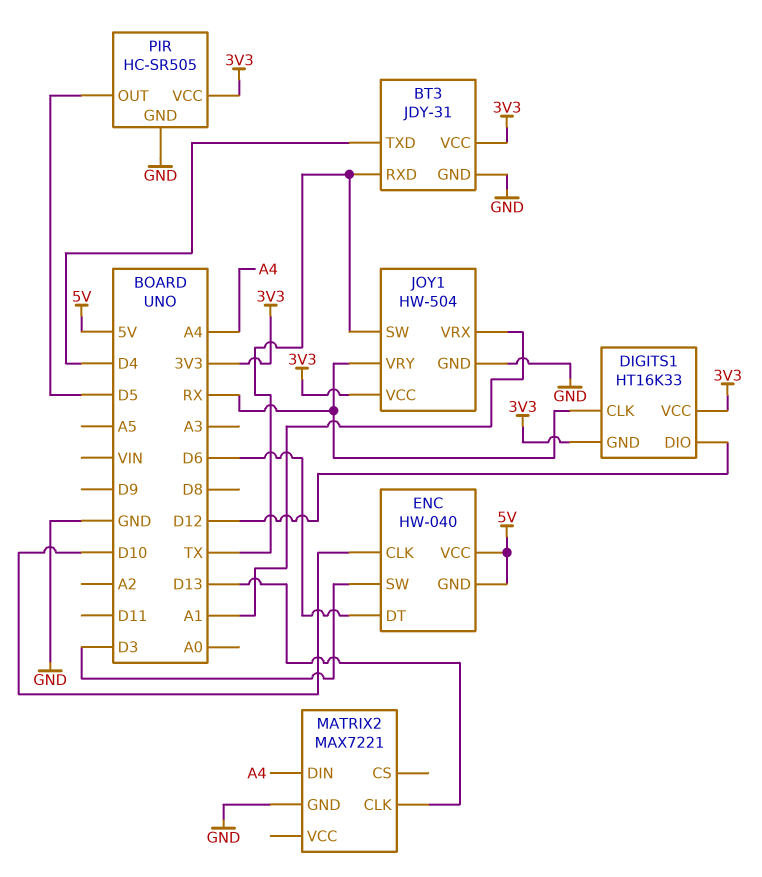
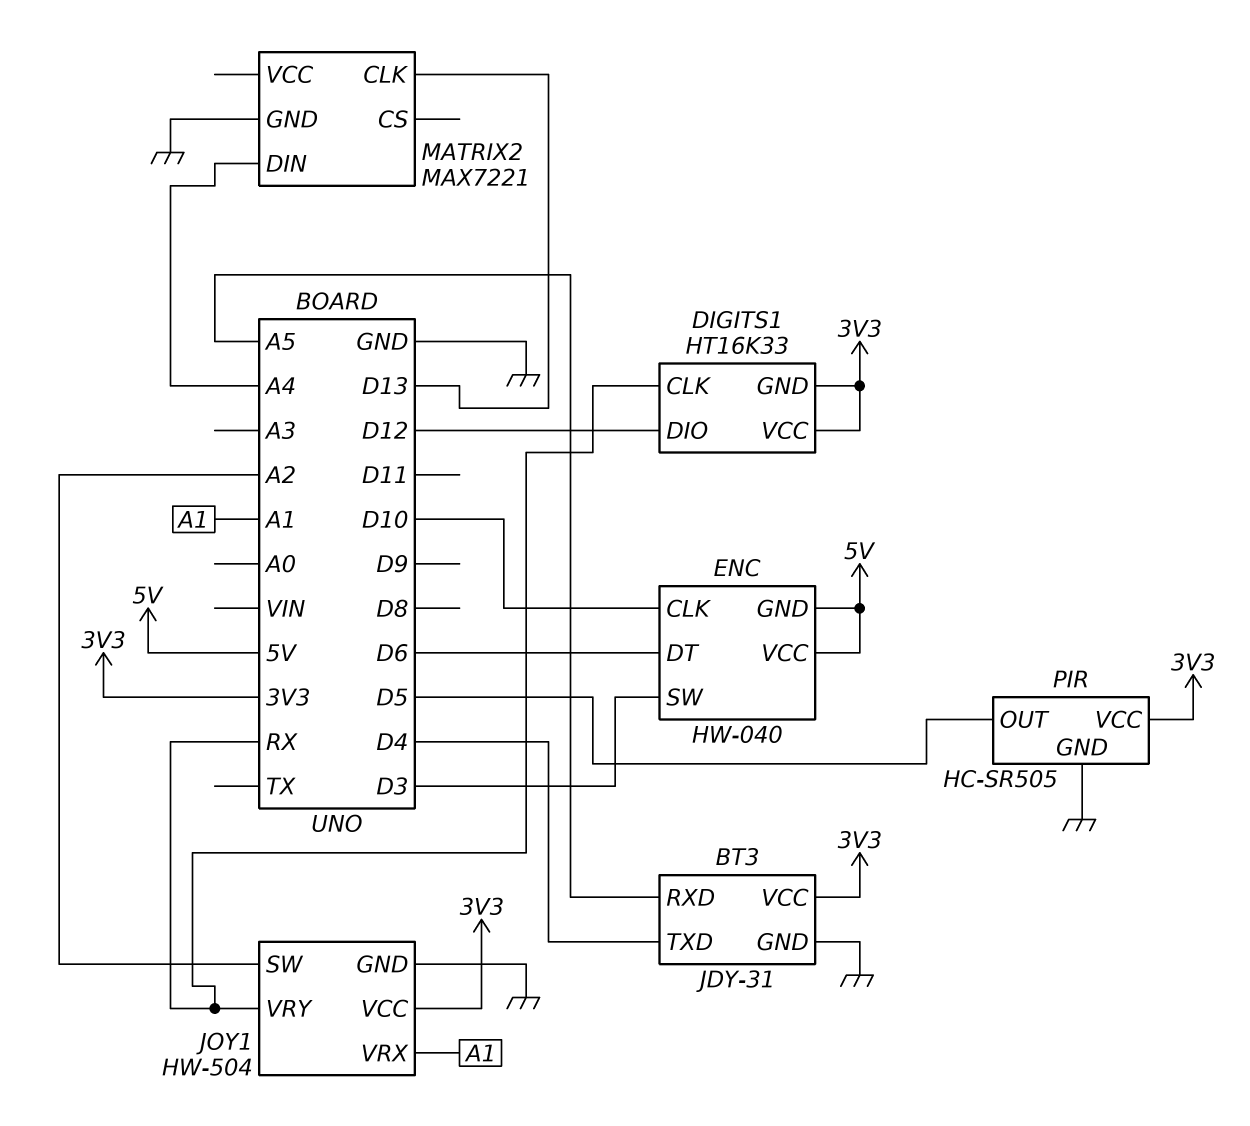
BT3 pin RXD: TX -> A5
JOY1 pin SW: TX -> A2

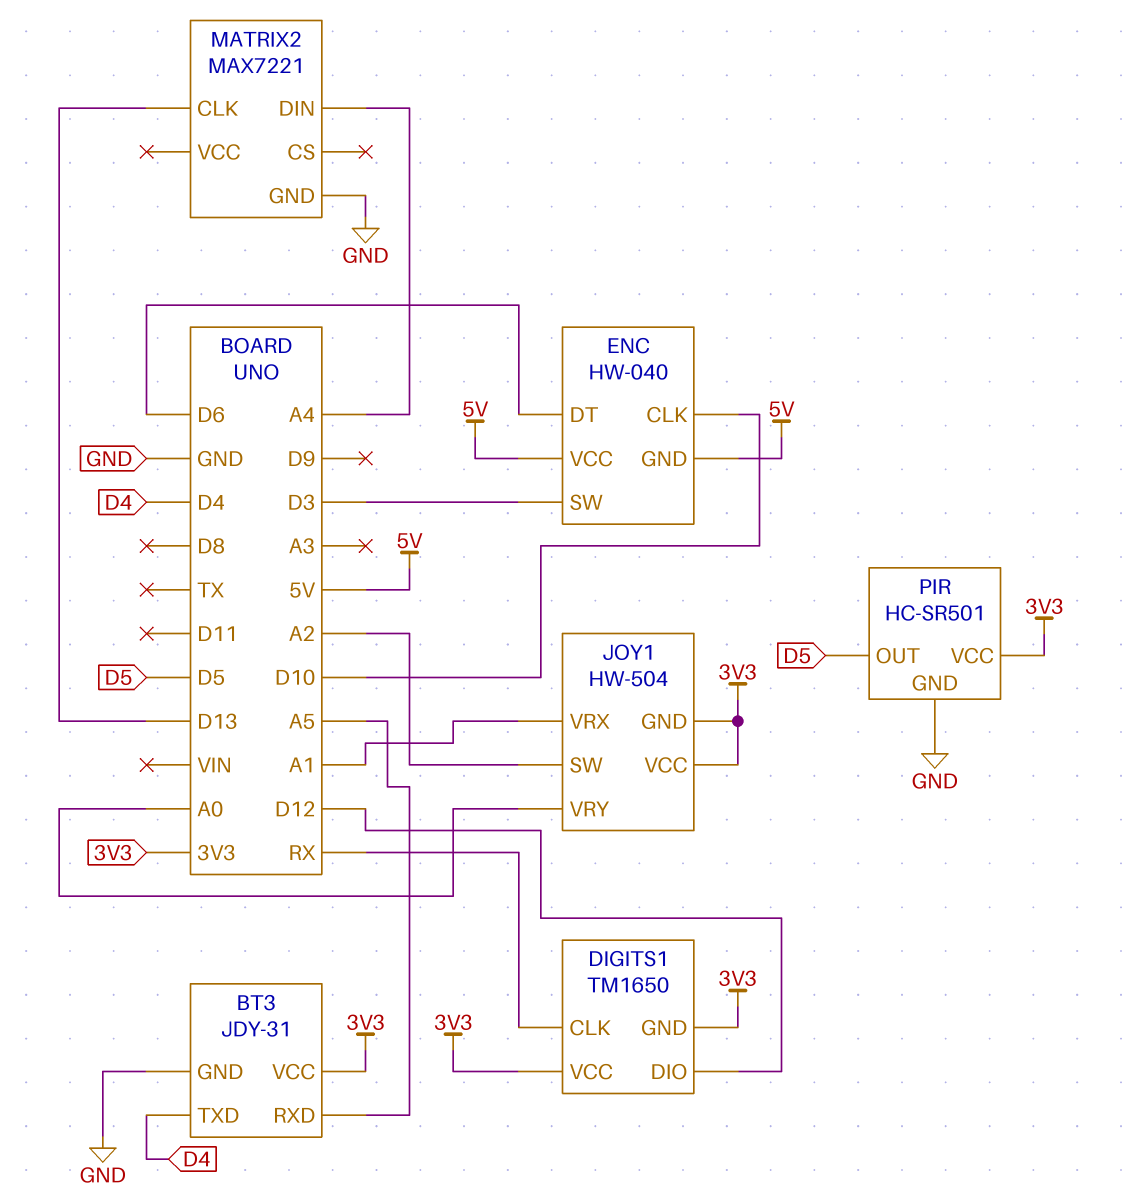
DIGITS1: HT16K33 -> TM1650
JOY1 pin GND: GND -> 3V3
JOY1 pin VRY: RX -> A0
PIR: HC-SR505 -> HC-SR501

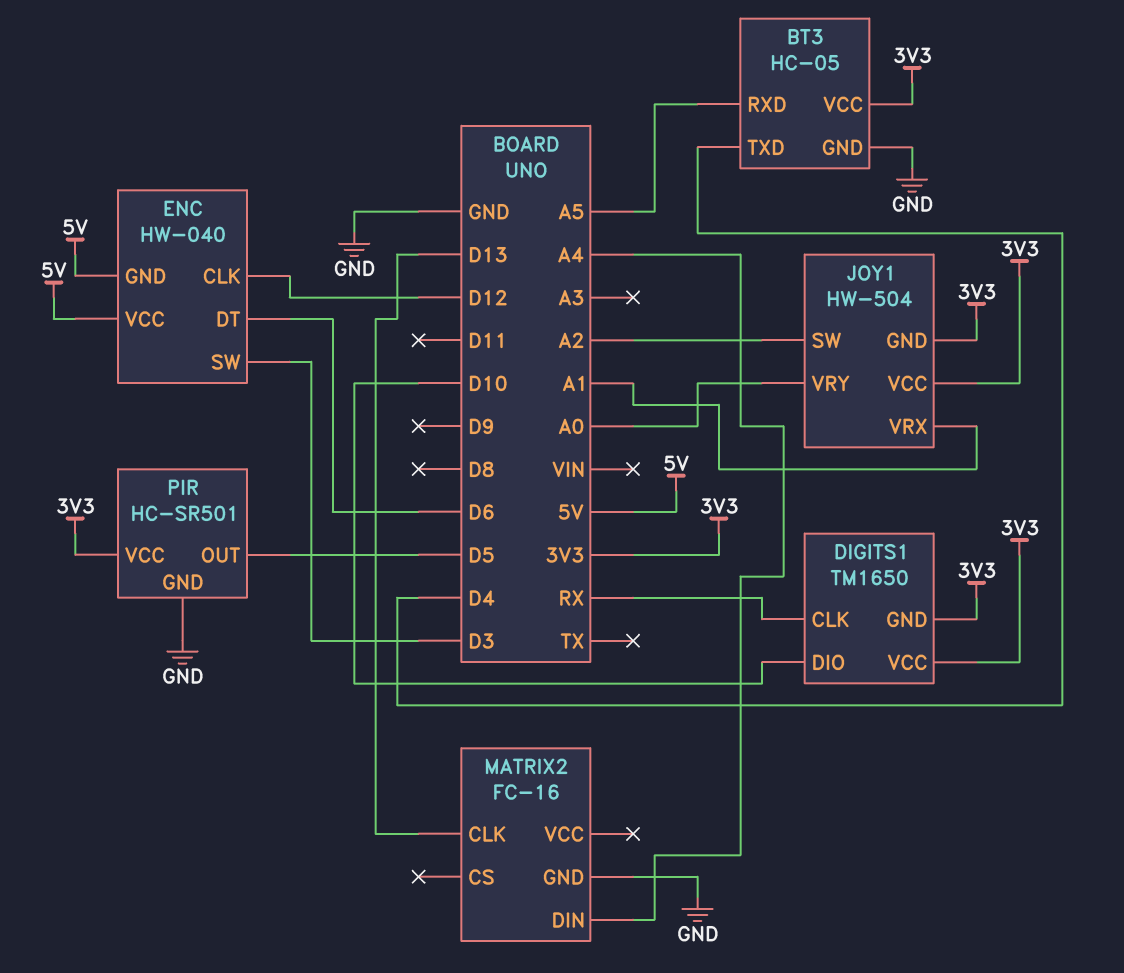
BT3: JDY-31 -> HC-05
DIGITS1 pin DIO: D12 -> D10
ENC pin CLK: D10 -> D12
MATRIX2: MAX7221 -> FC-16

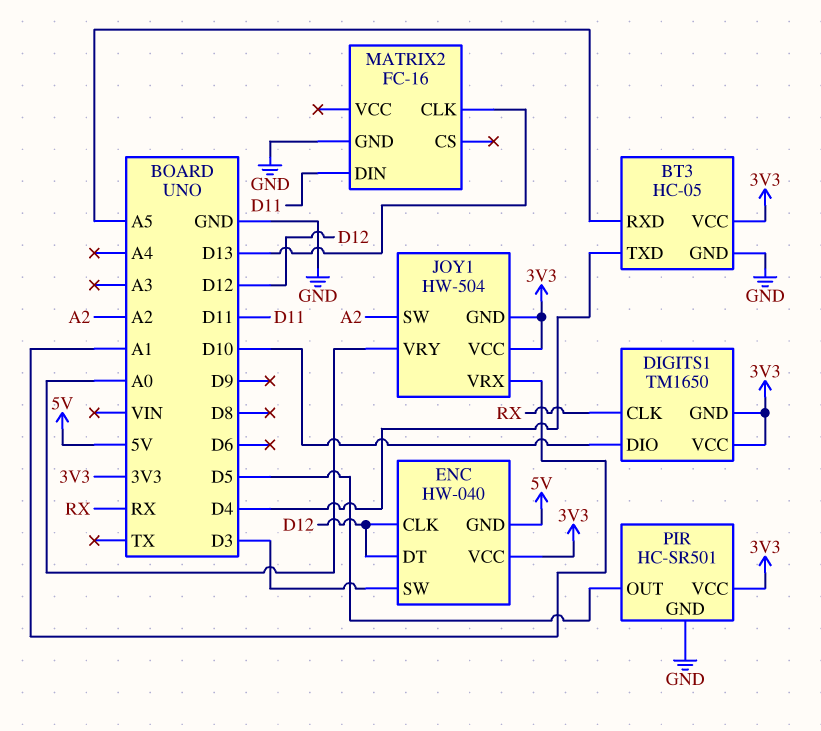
ENC pin DT: D6 -> D12
ENC pin VCC: 5V -> 3V3
MATRIX2 pin DIN: A4 -> D11

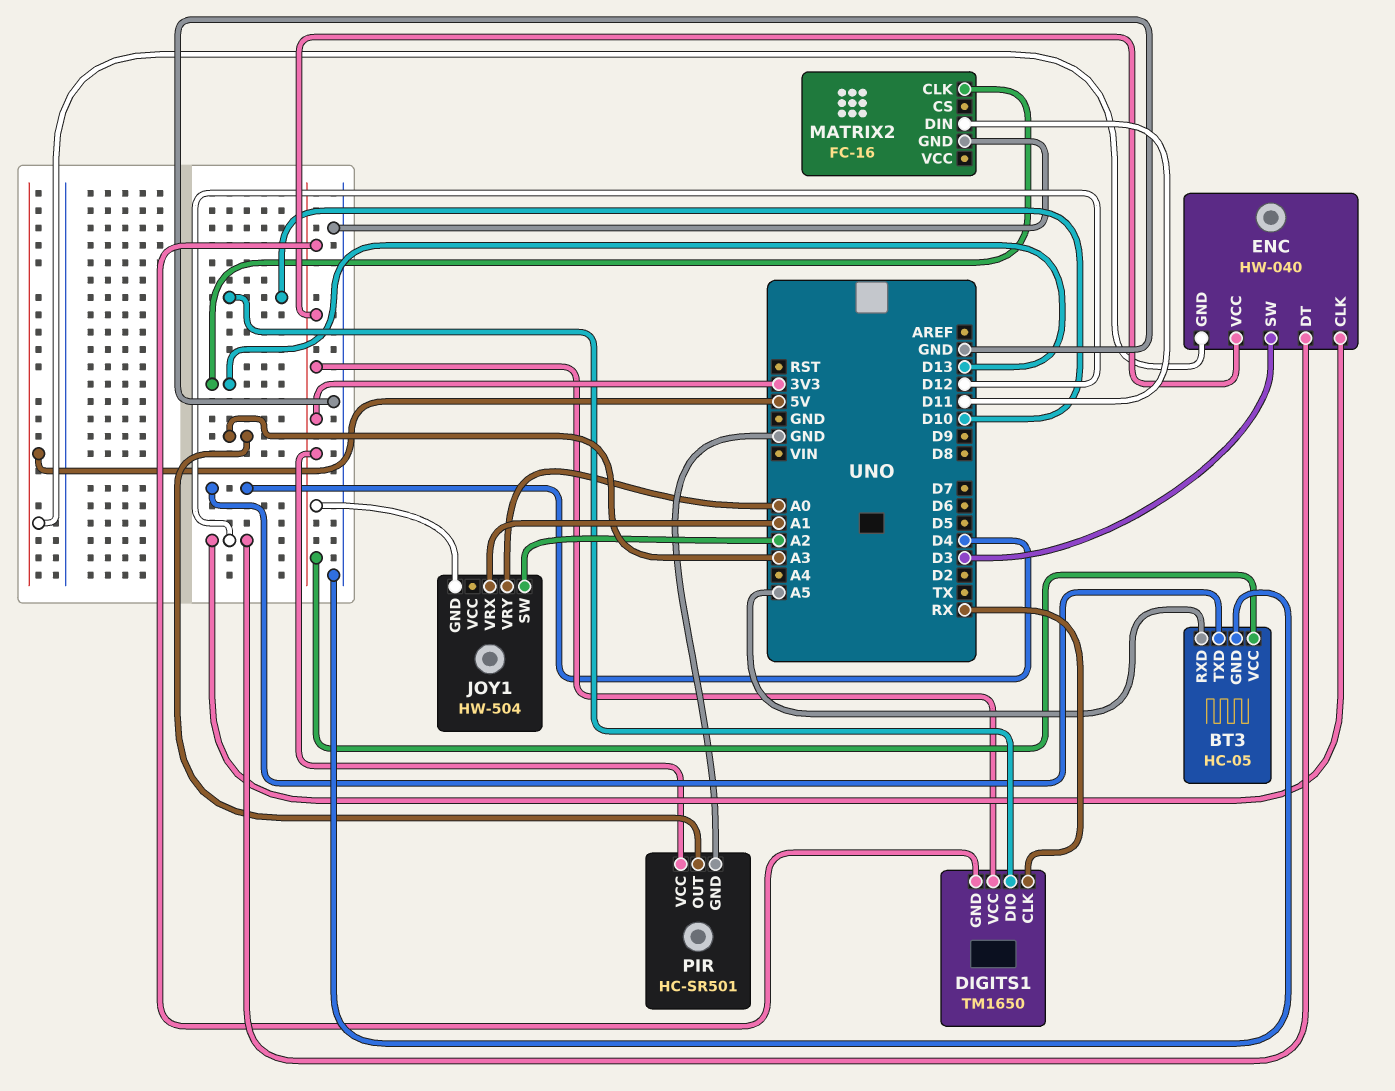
JOY1 pin VCC: 3V3 -> none
PIR pin OUT: D5 -> A3

